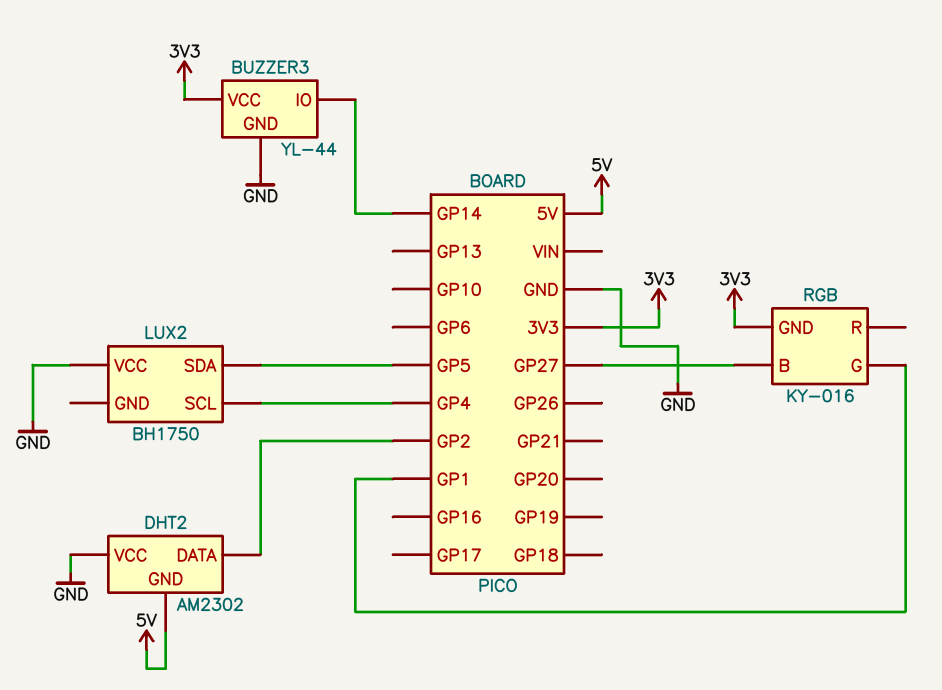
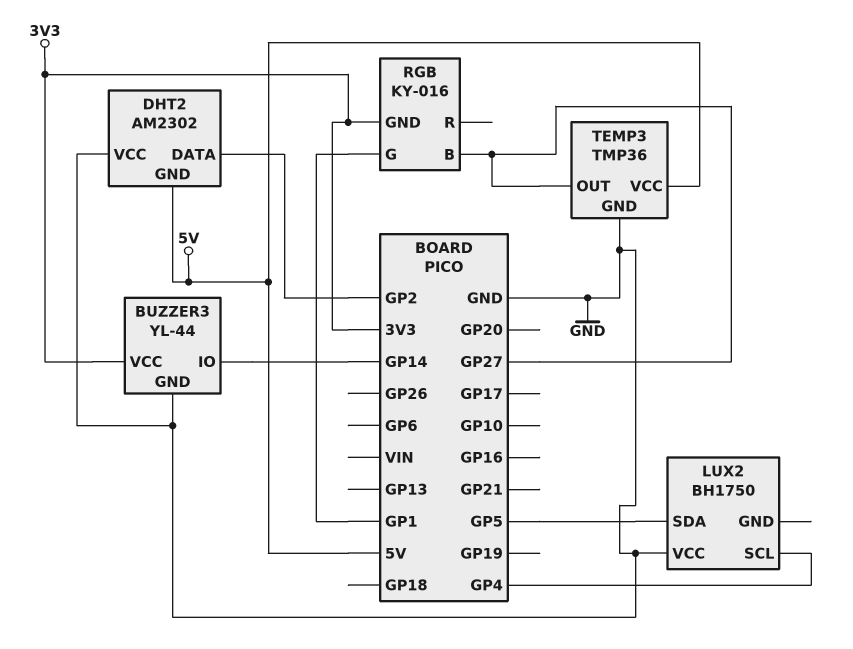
TEMP3: none -> TMP36
TEMP3 pin GND: none -> GND
TEMP3 pin OUT: none -> GP27
TEMP3 pin VCC: none -> 5V

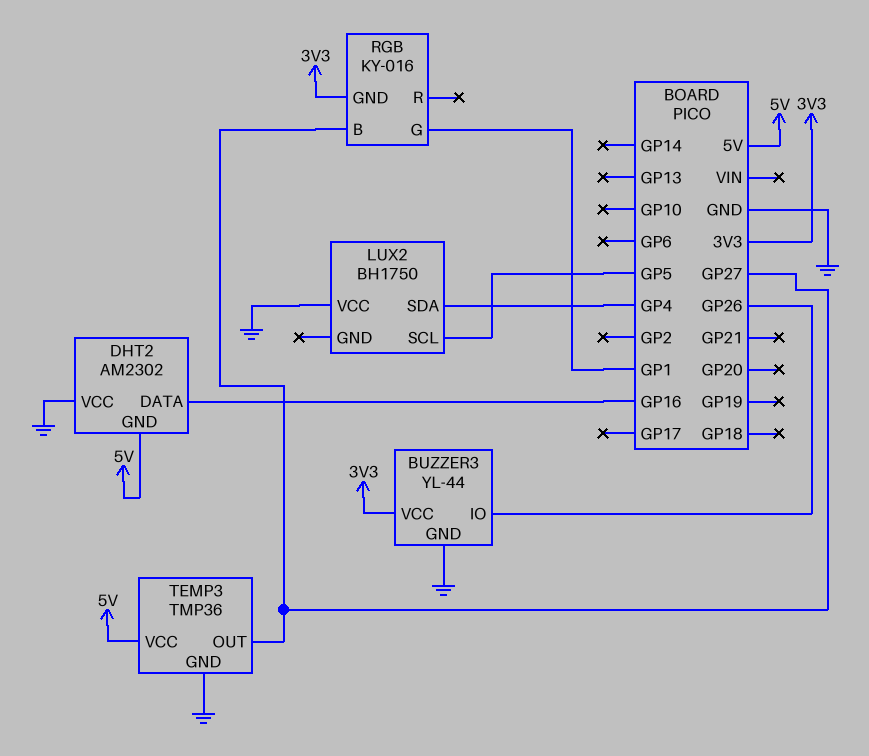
BUZZER3 pin IO: GP14 -> GP26
DHT2 pin DATA: GP2 -> GP16
LUX2 pin SCL: GP4 -> GP5
LUX2 pin SDA: GP5 -> GP4

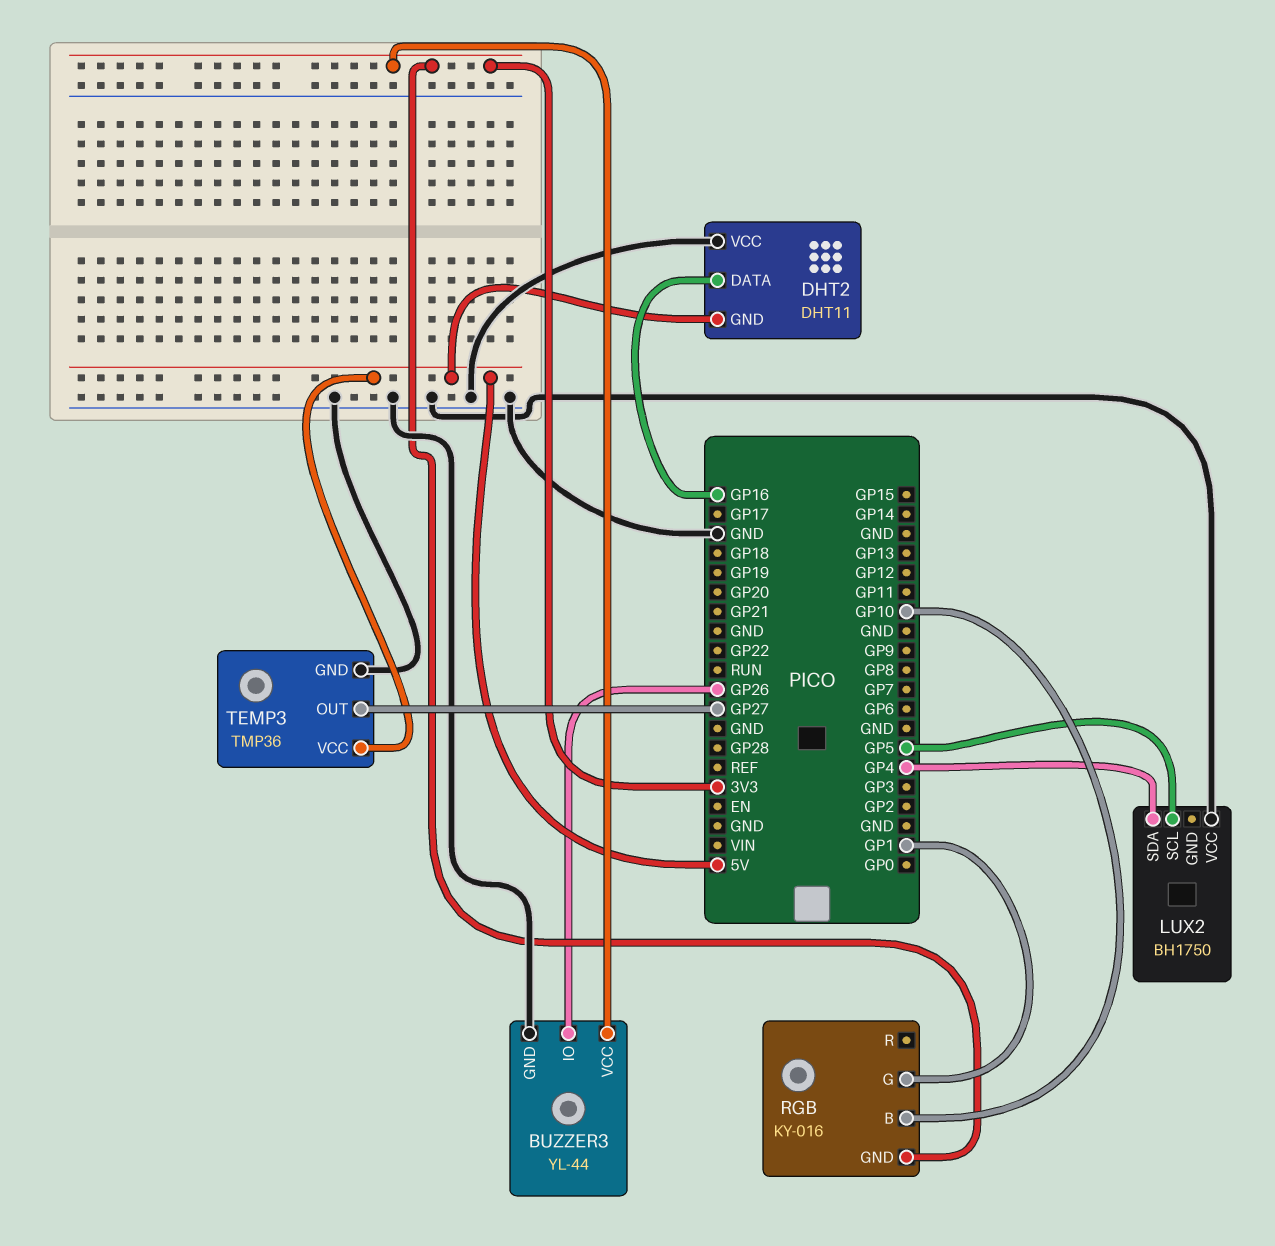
DHT2: AM2302 -> DHT11
RGB pin B: GP27 -> GP10

